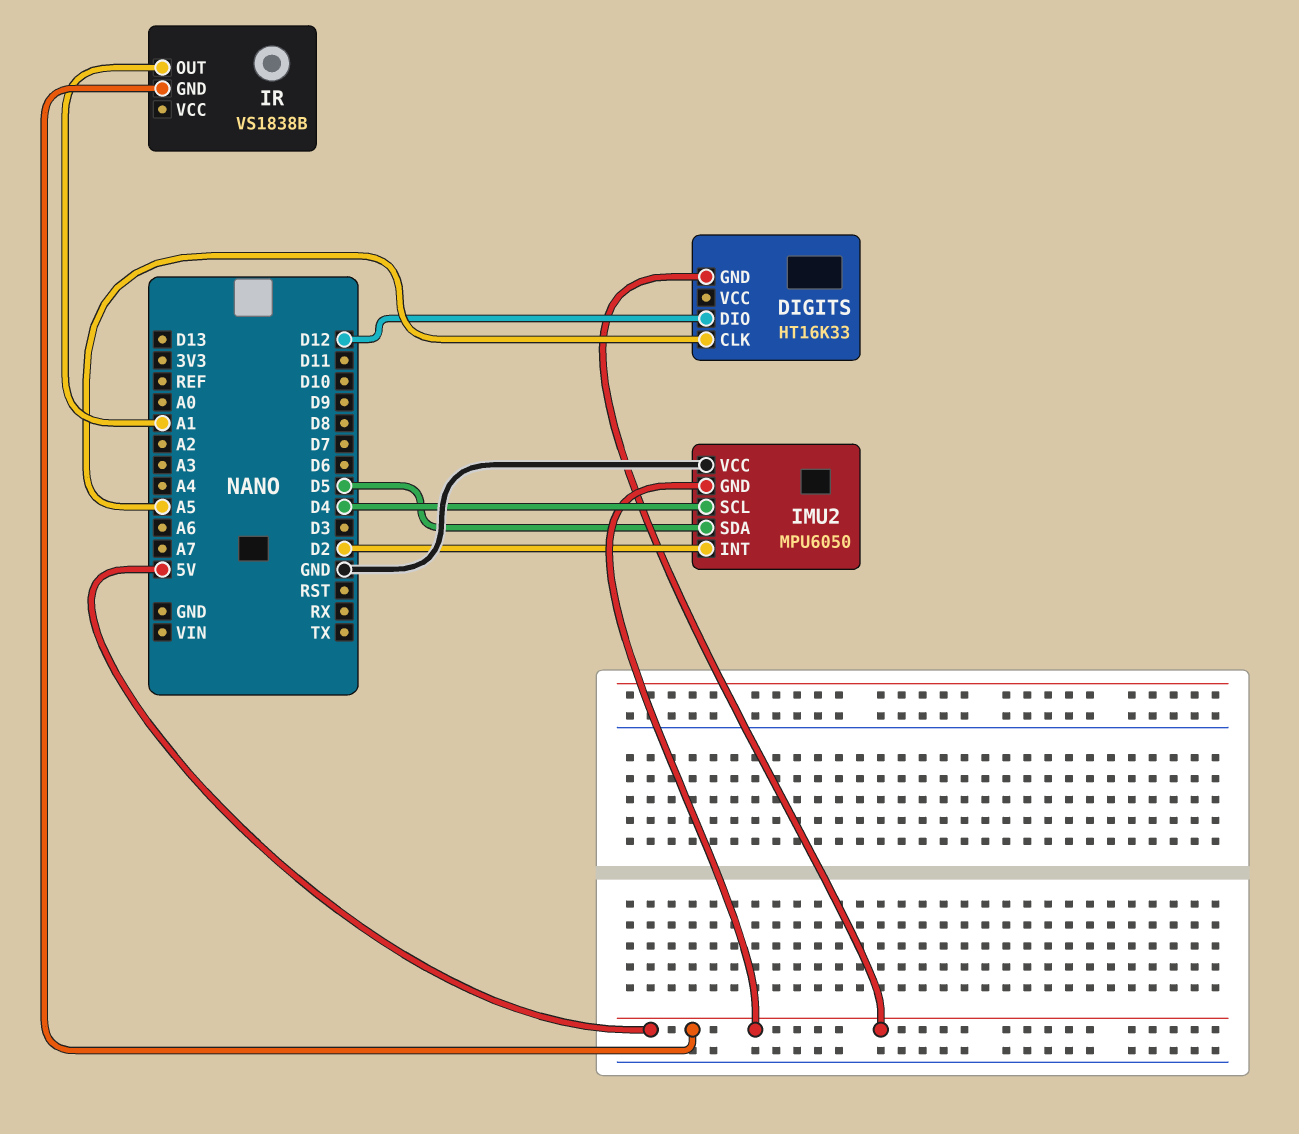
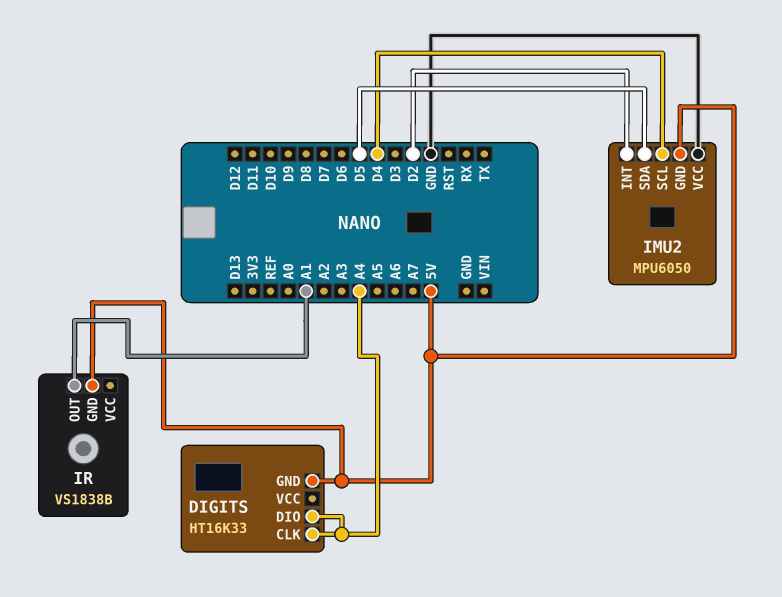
DIGITS pin CLK: A5 -> A4
DIGITS pin DIO: D12 -> A4

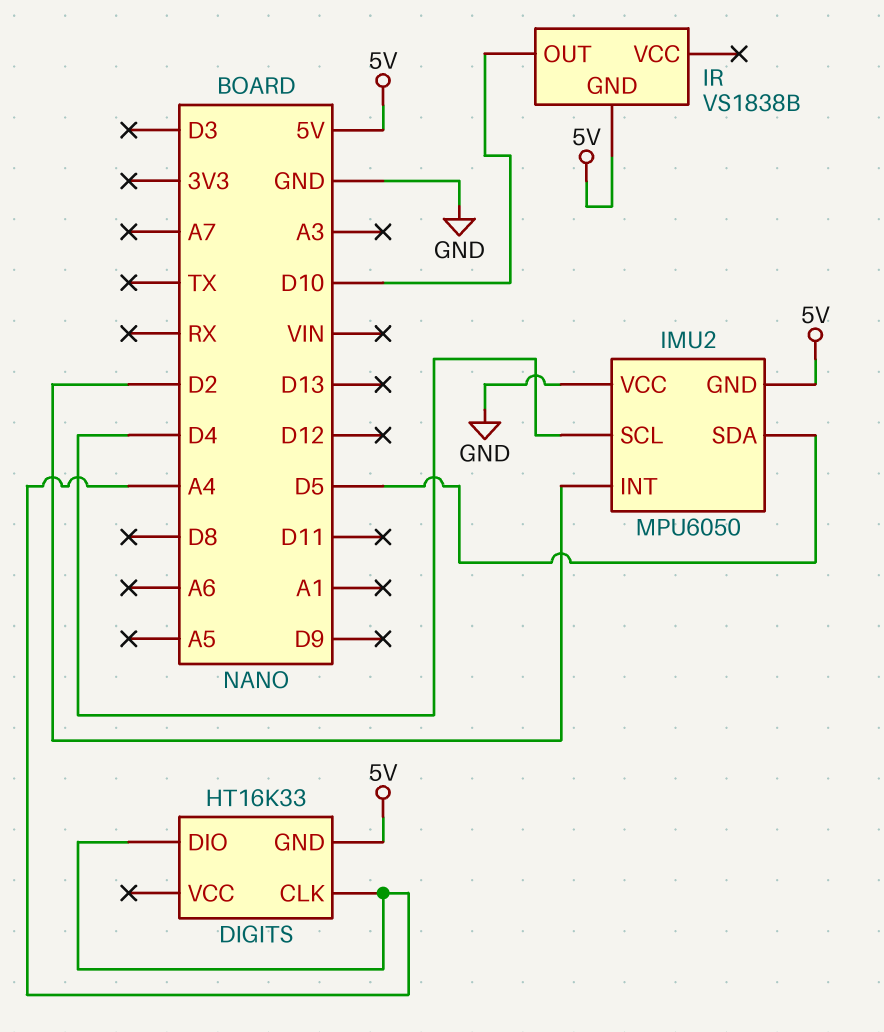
IR pin OUT: A1 -> D10

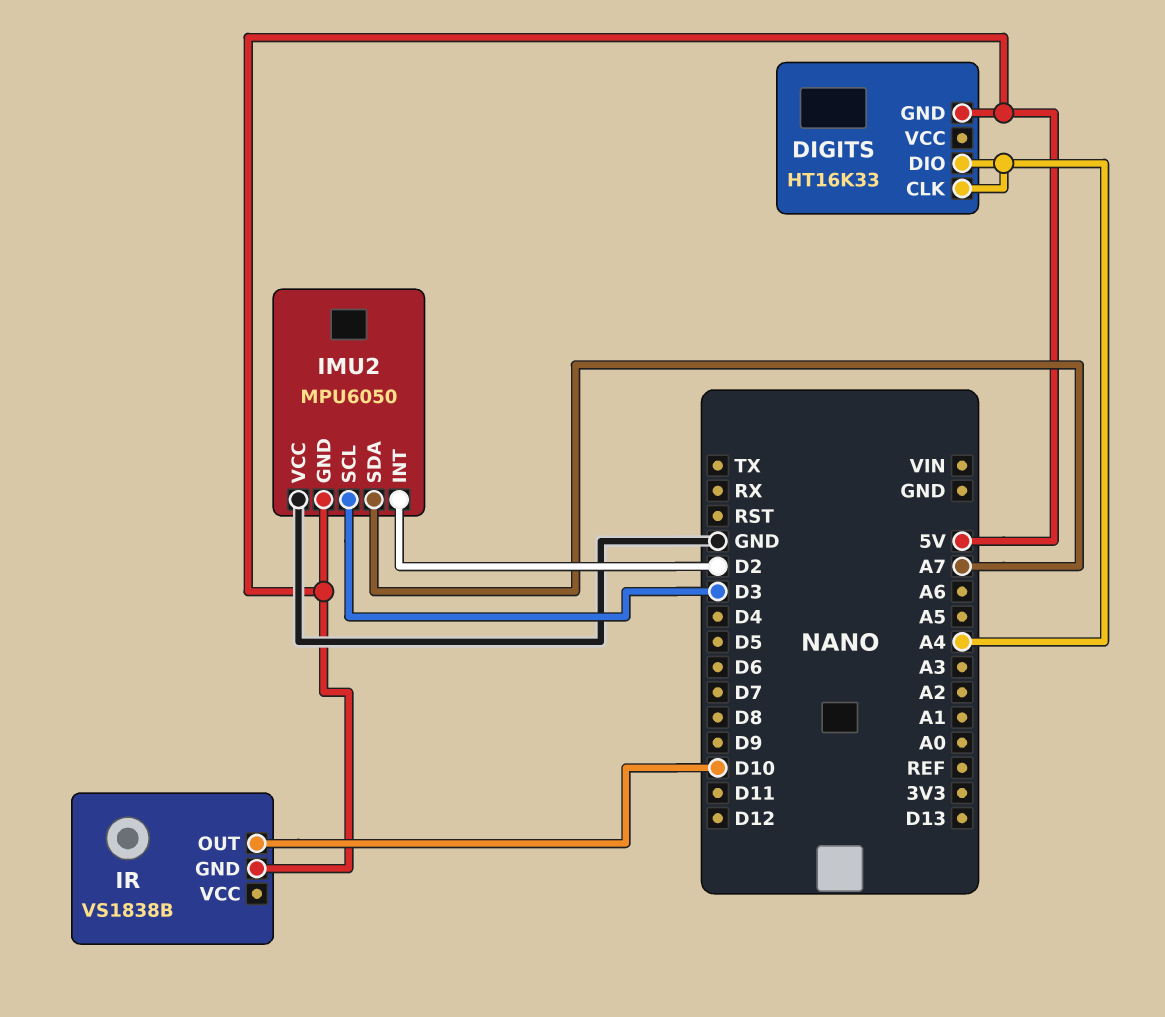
IMU2 pin SCL: D4 -> D3
IMU2 pin SDA: D5 -> A7

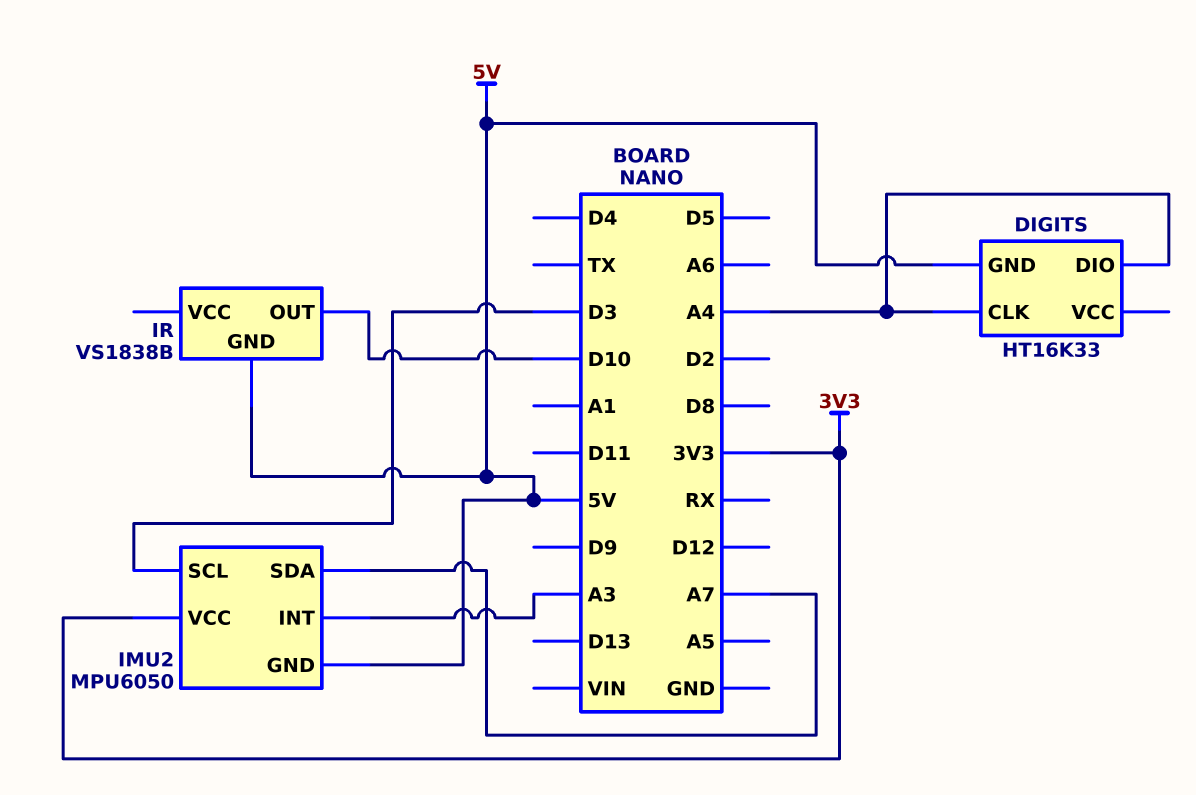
IMU2 pin INT: D2 -> A3
IMU2 pin VCC: GND -> 3V3

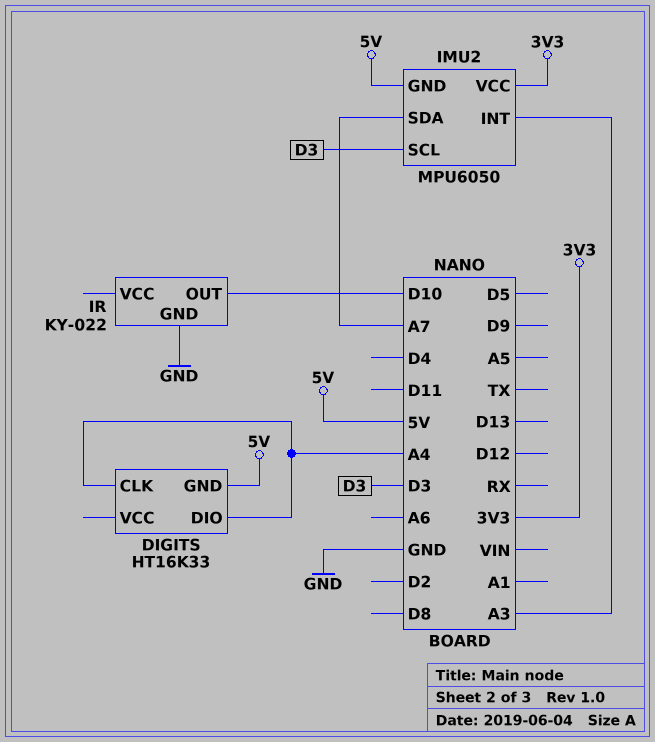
IR: VS1838B -> KY-022
IR pin GND: 5V -> GND

